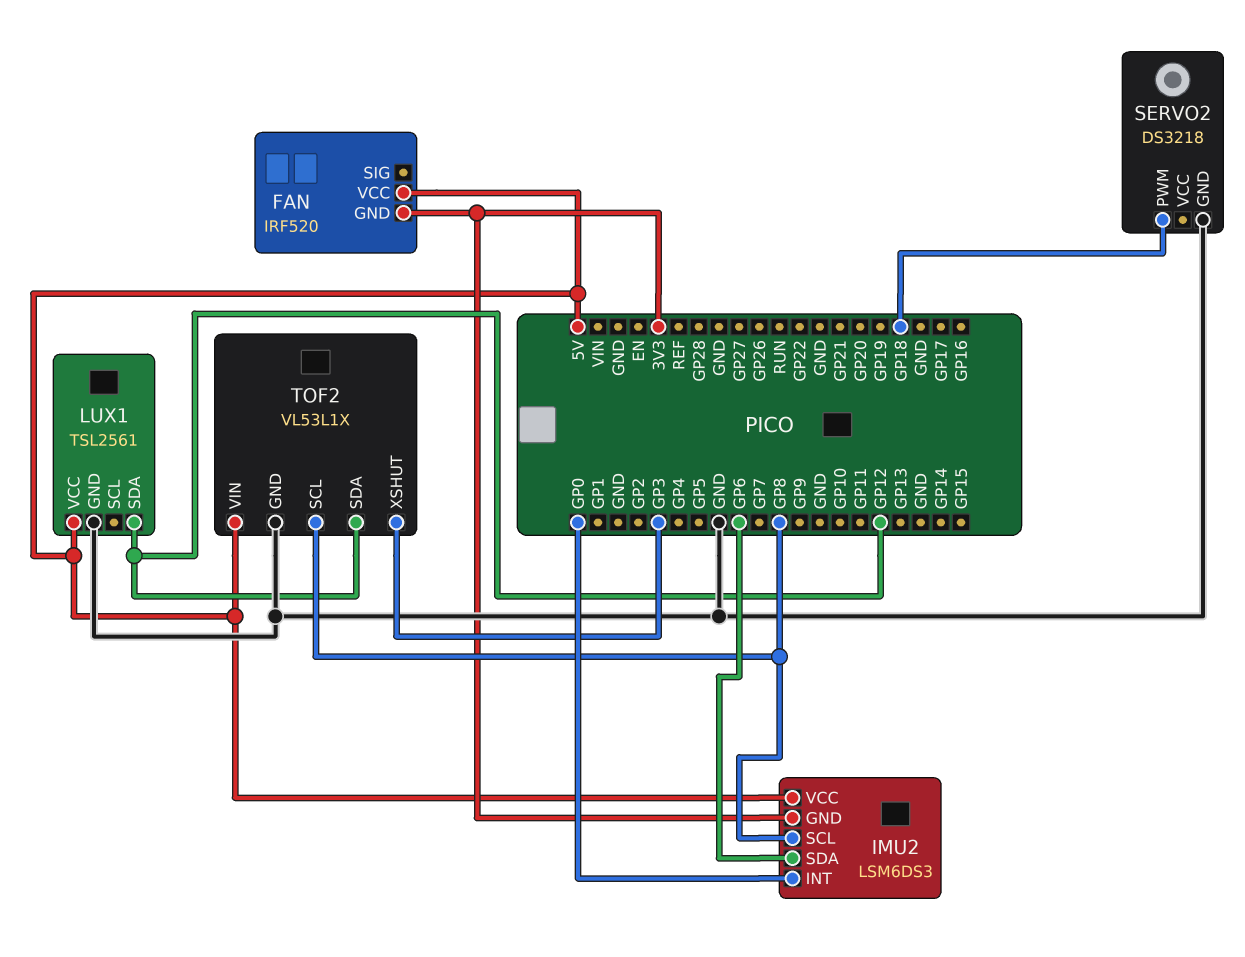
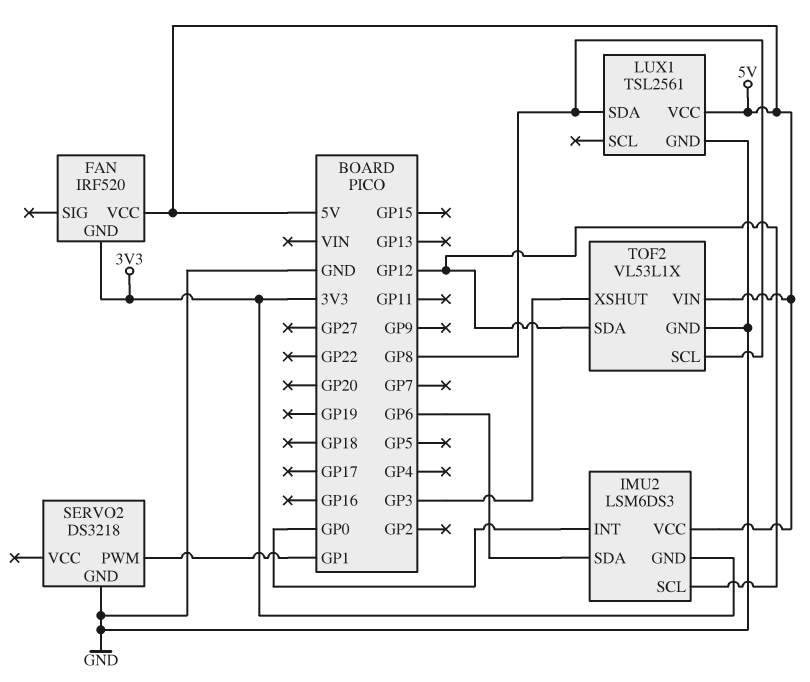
IMU2 pin SCL: GP8 -> GP12
LUX1 pin SDA: GP12 -> GP8
SERVO2 pin PWM: GP18 -> GP1

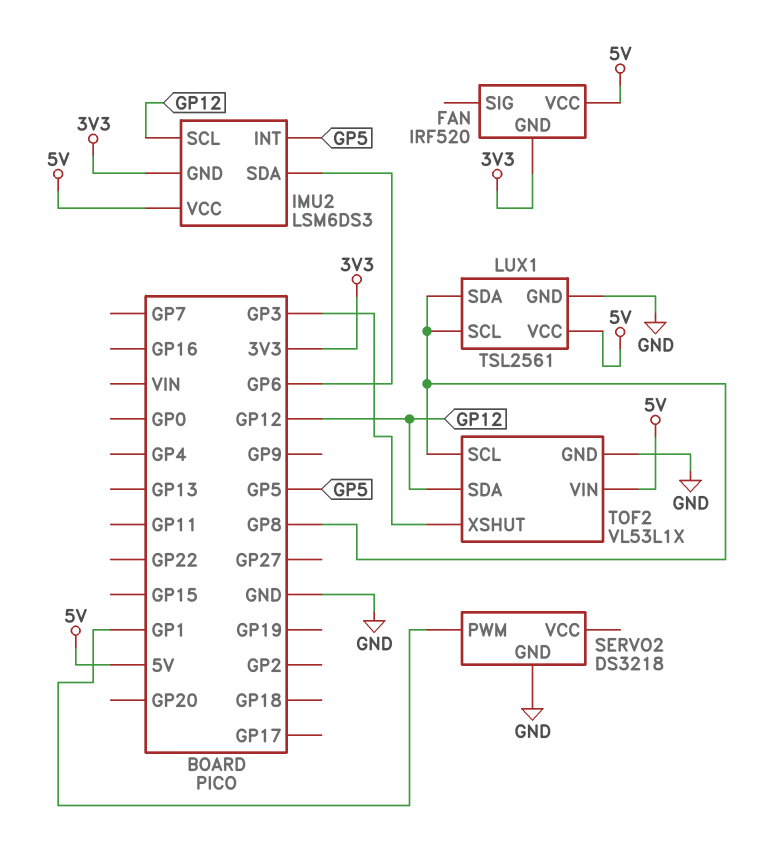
IMU2 pin INT: GP0 -> GP5
LUX1 pin SCL: none -> GP8

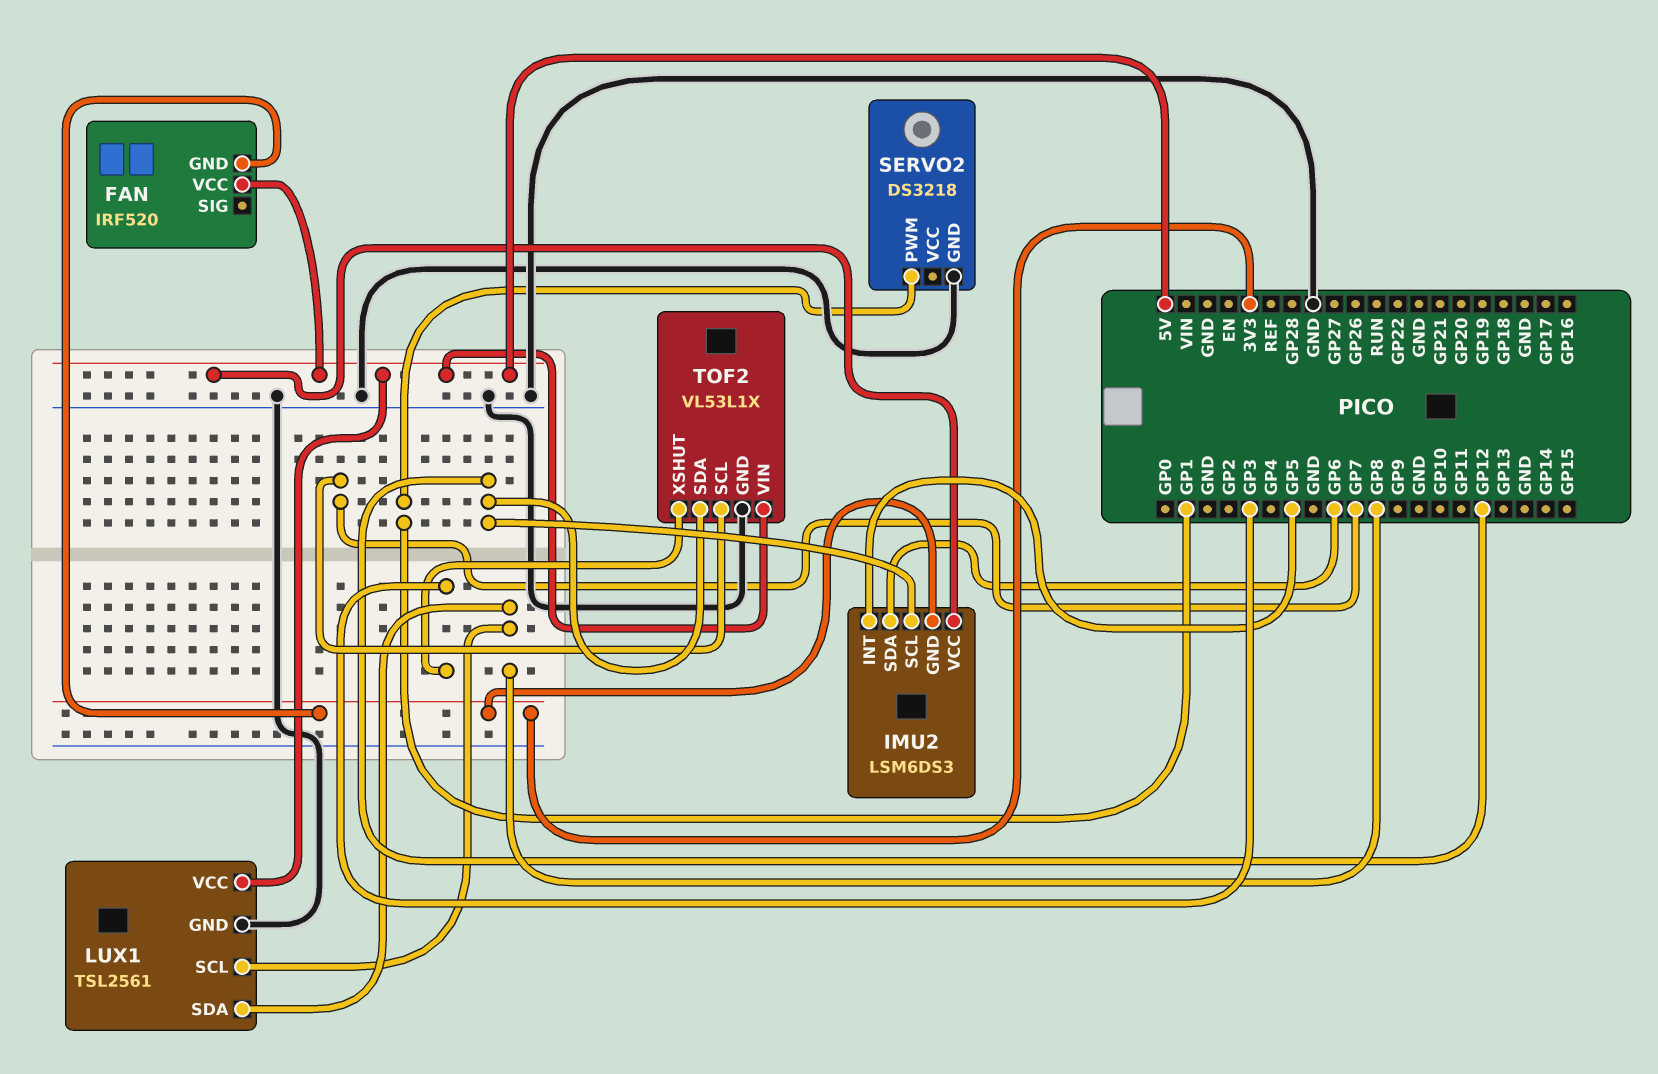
TOF2 pin SCL: GP8 -> GP7

